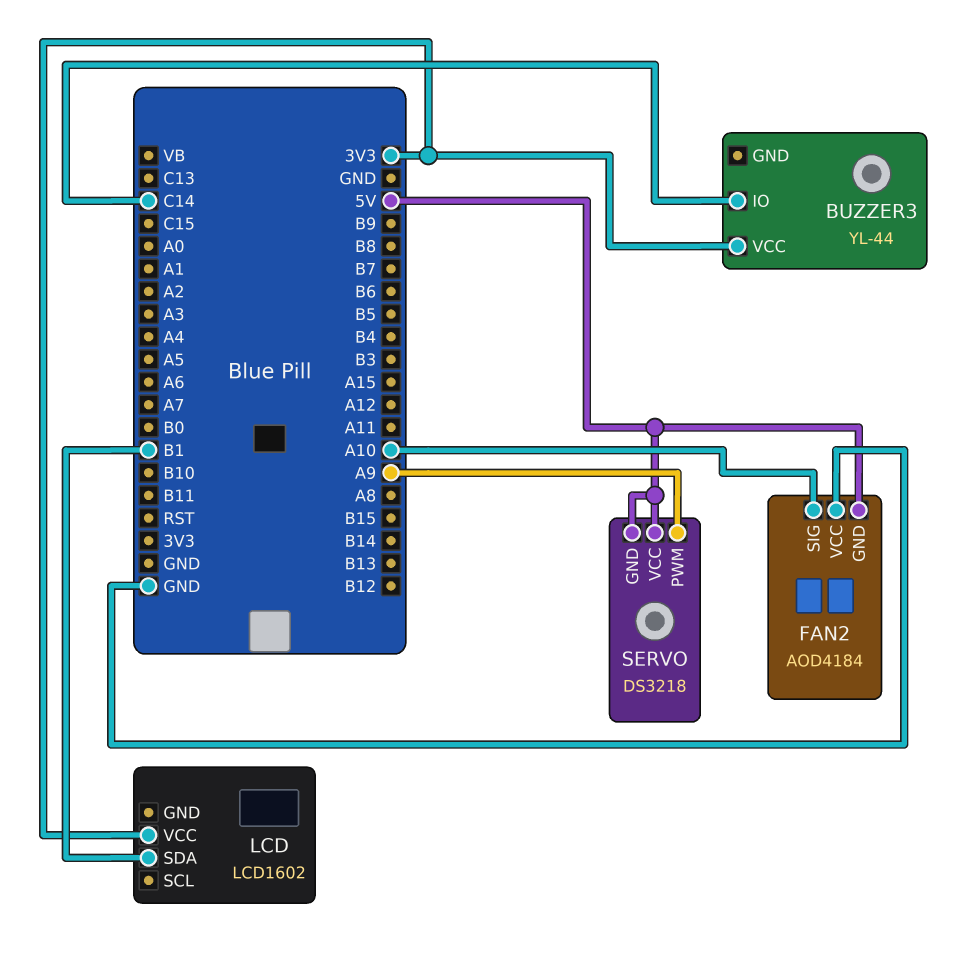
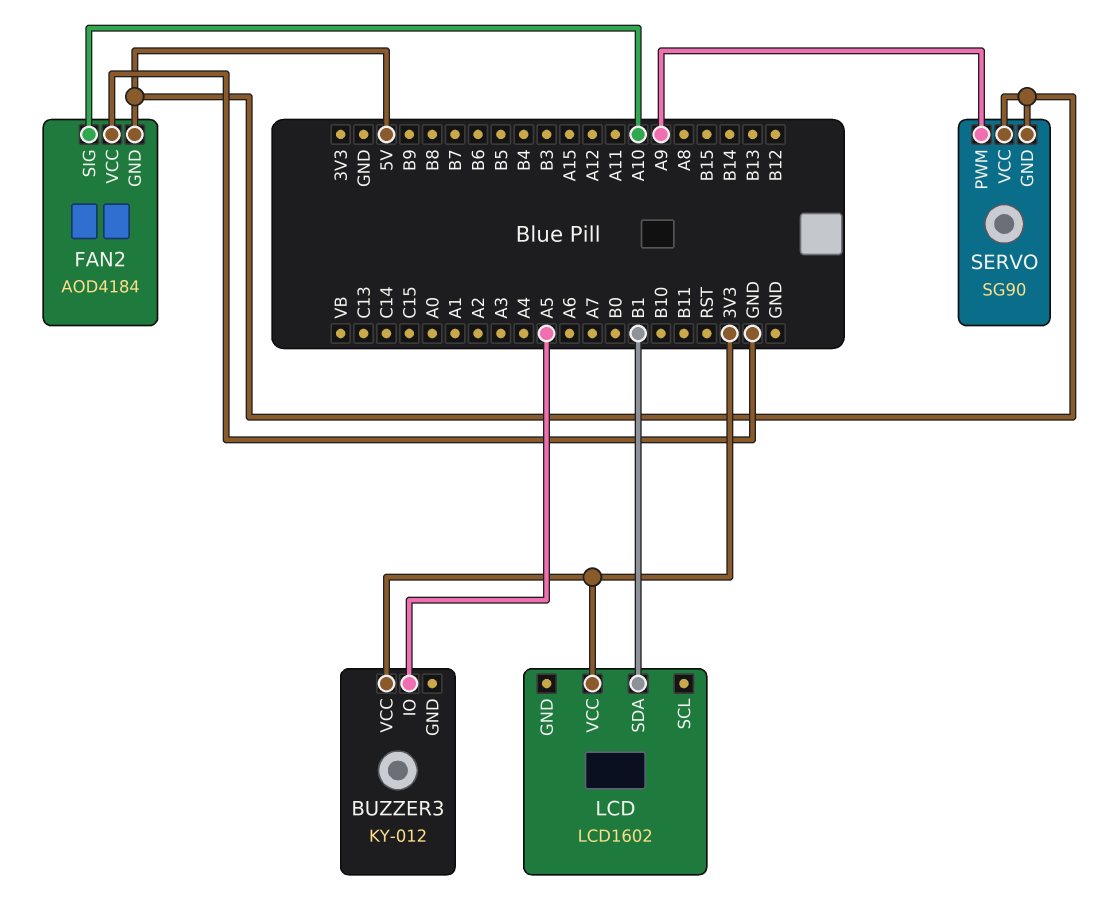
BUZZER3: YL-44 -> KY-012
BUZZER3 pin IO: C14 -> A5
SERVO: DS3218 -> SG90

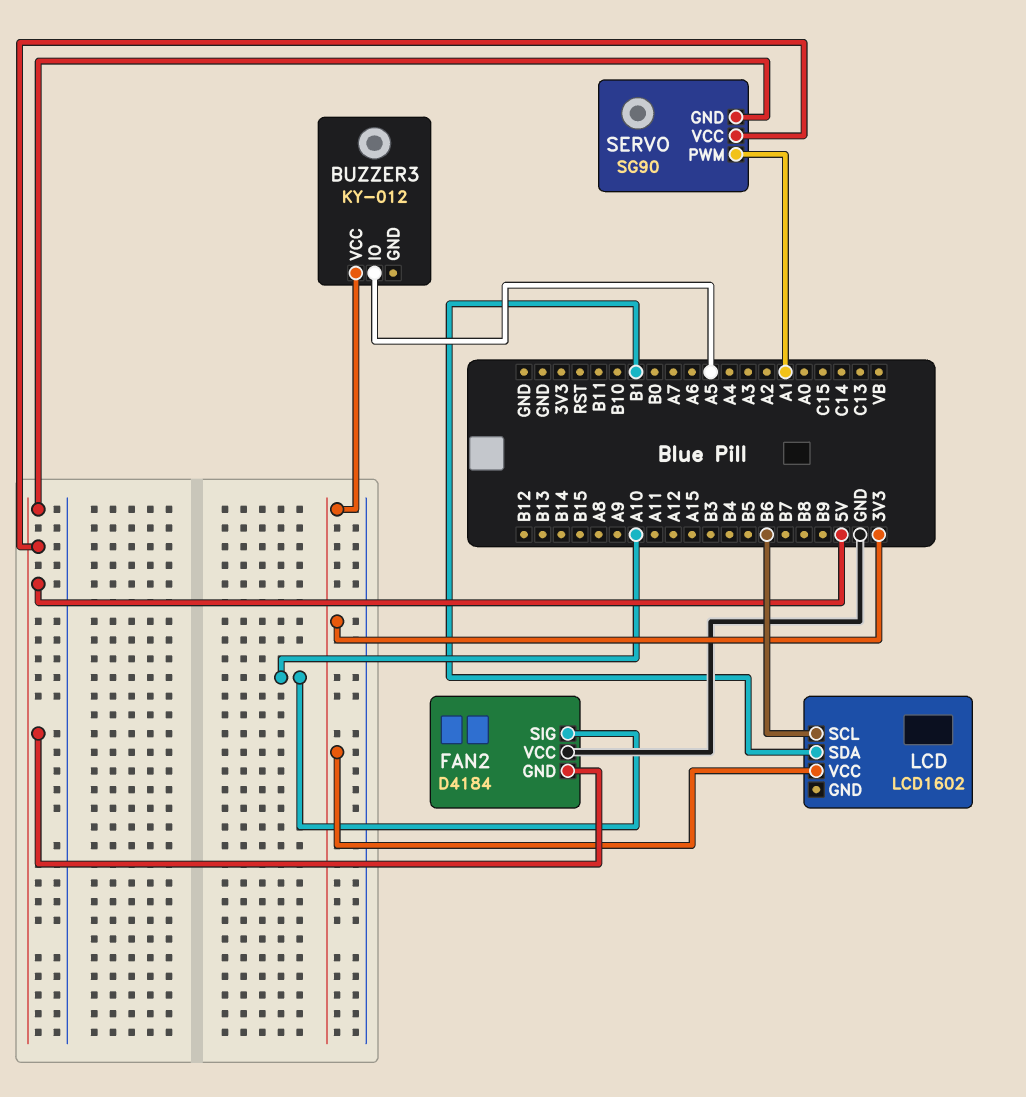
FAN2: AOD4184 -> D4184
LCD pin SCL: none -> B6
SERVO pin PWM: A9 -> A1

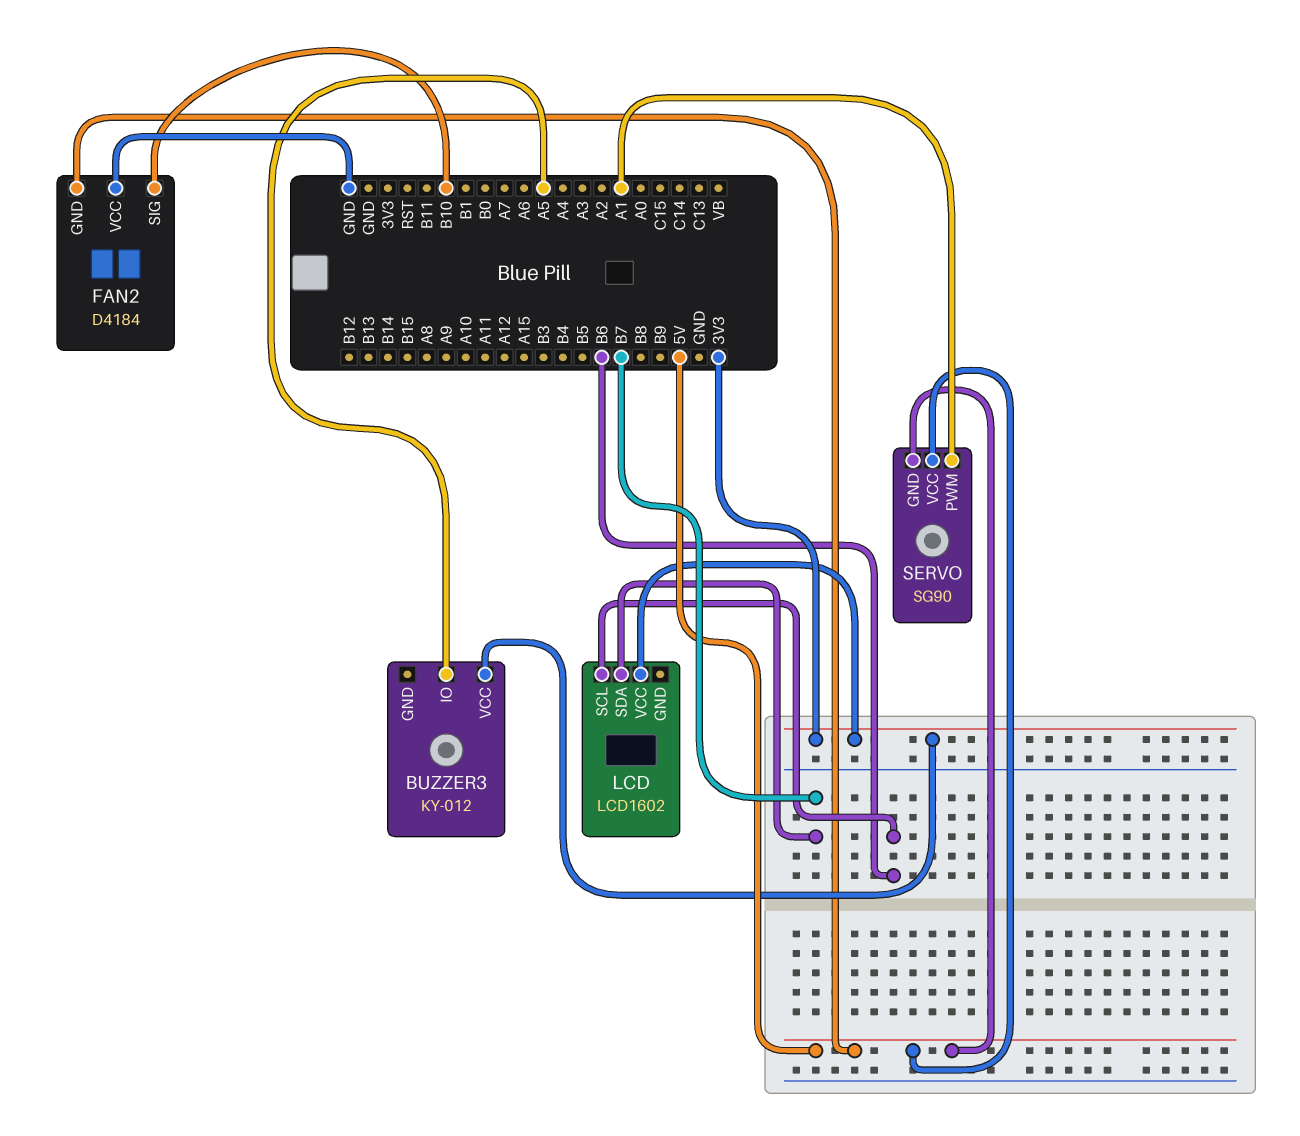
FAN2 pin SIG: A10 -> B10
LCD pin SDA: B1 -> B7

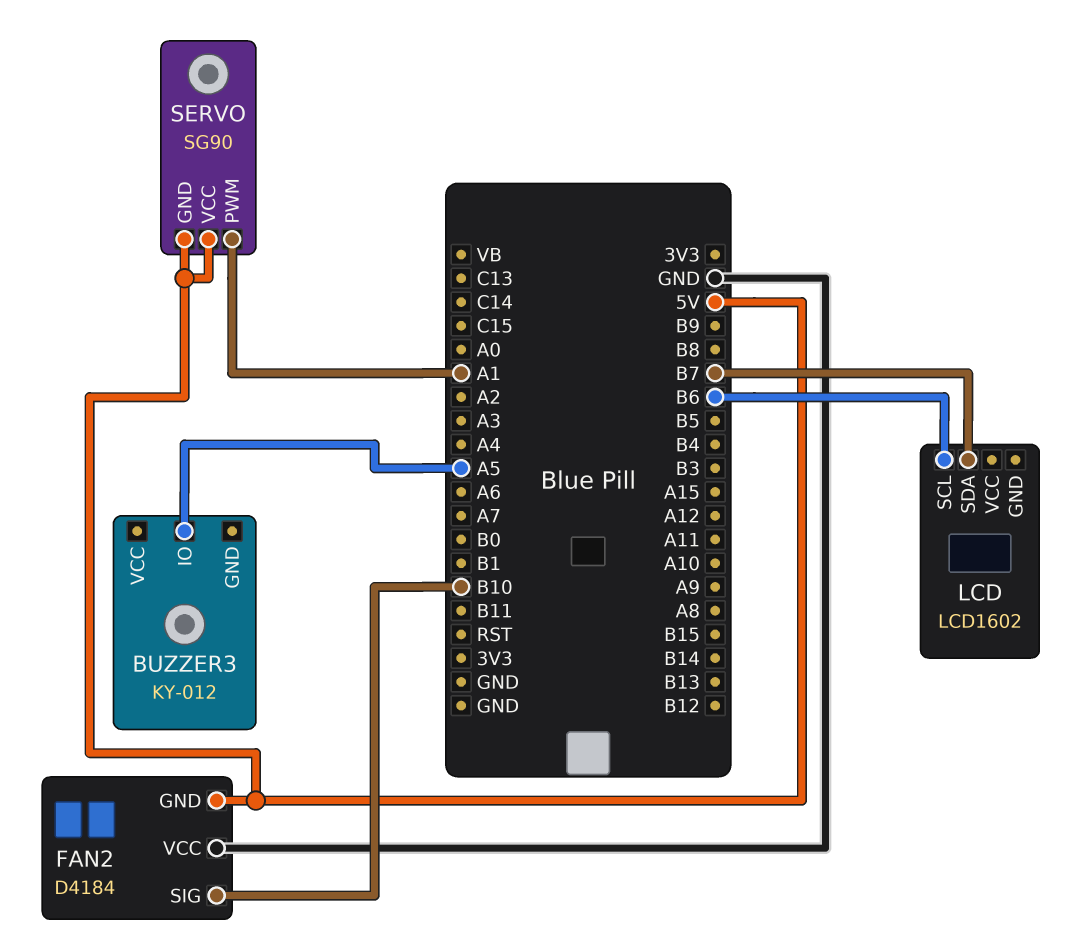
BUZZER3 pin VCC: 3V3 -> none
LCD pin VCC: 3V3 -> none

